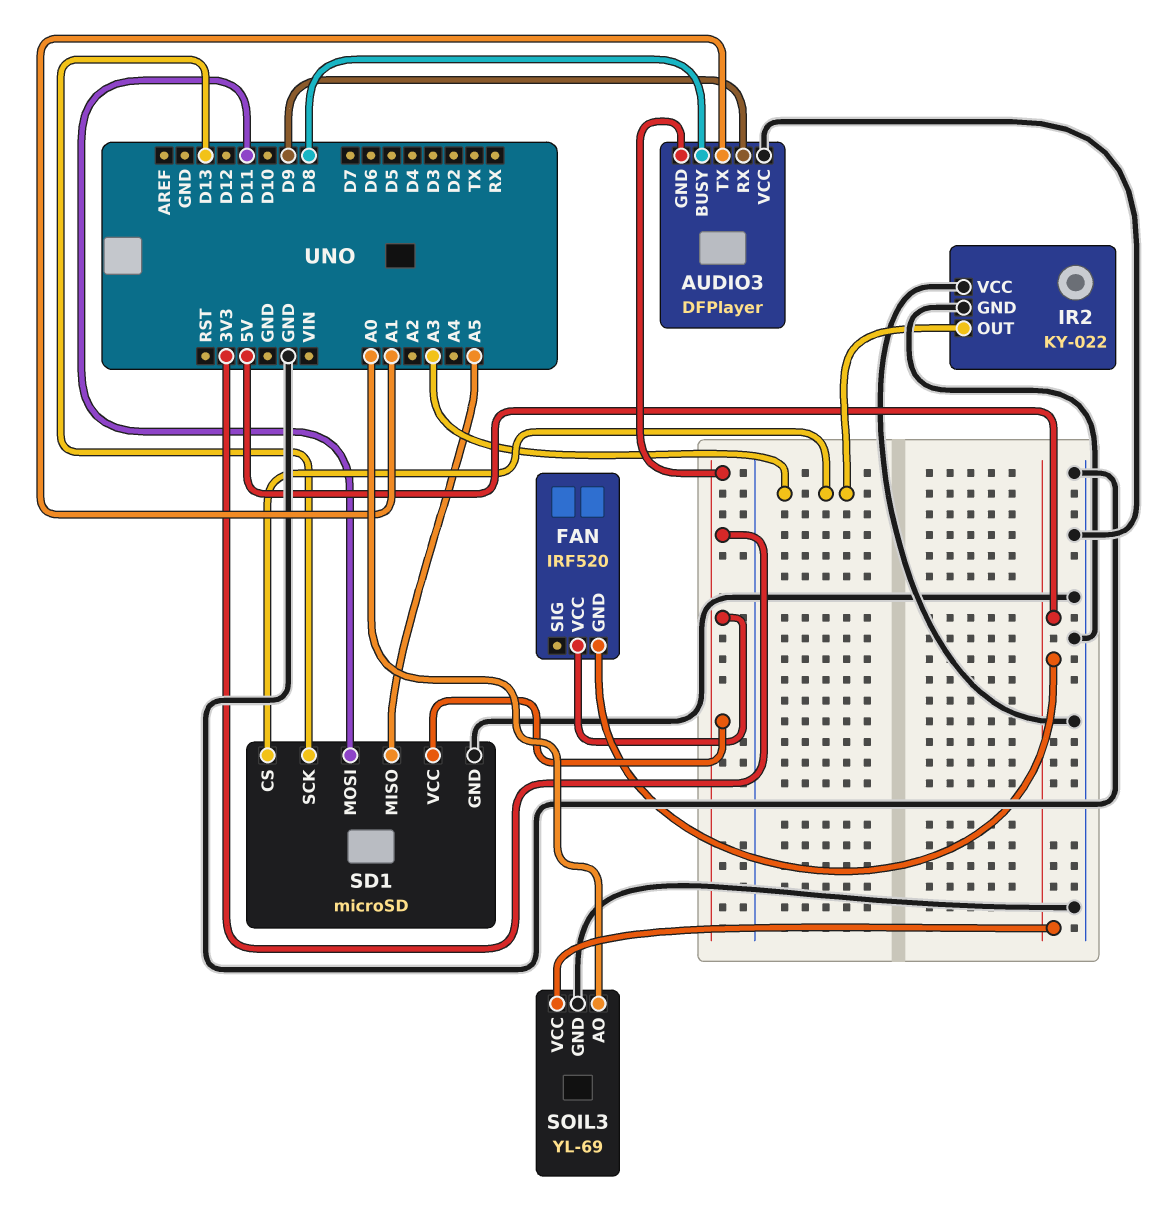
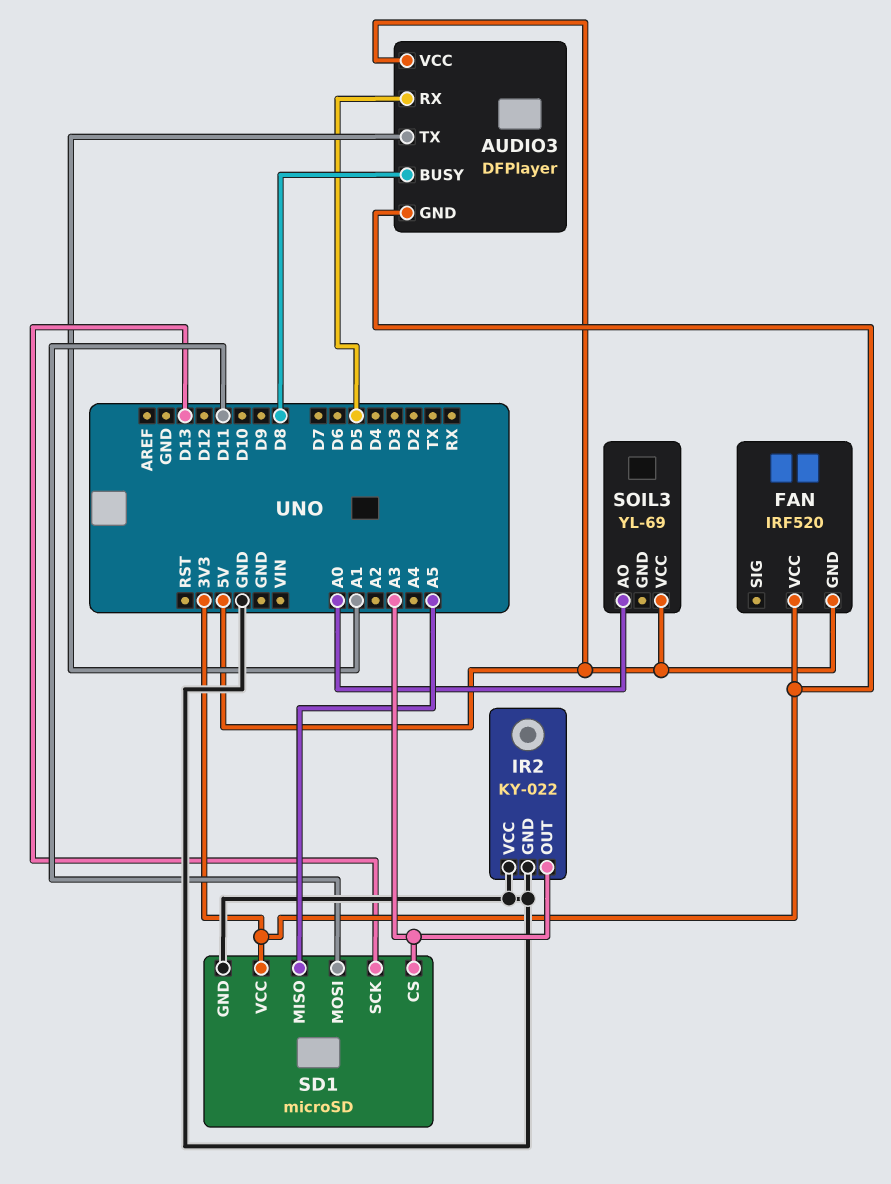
AUDIO3 pin RX: D9 -> D5
AUDIO3 pin VCC: GND -> 5V
SOIL3 pin GND: GND -> none

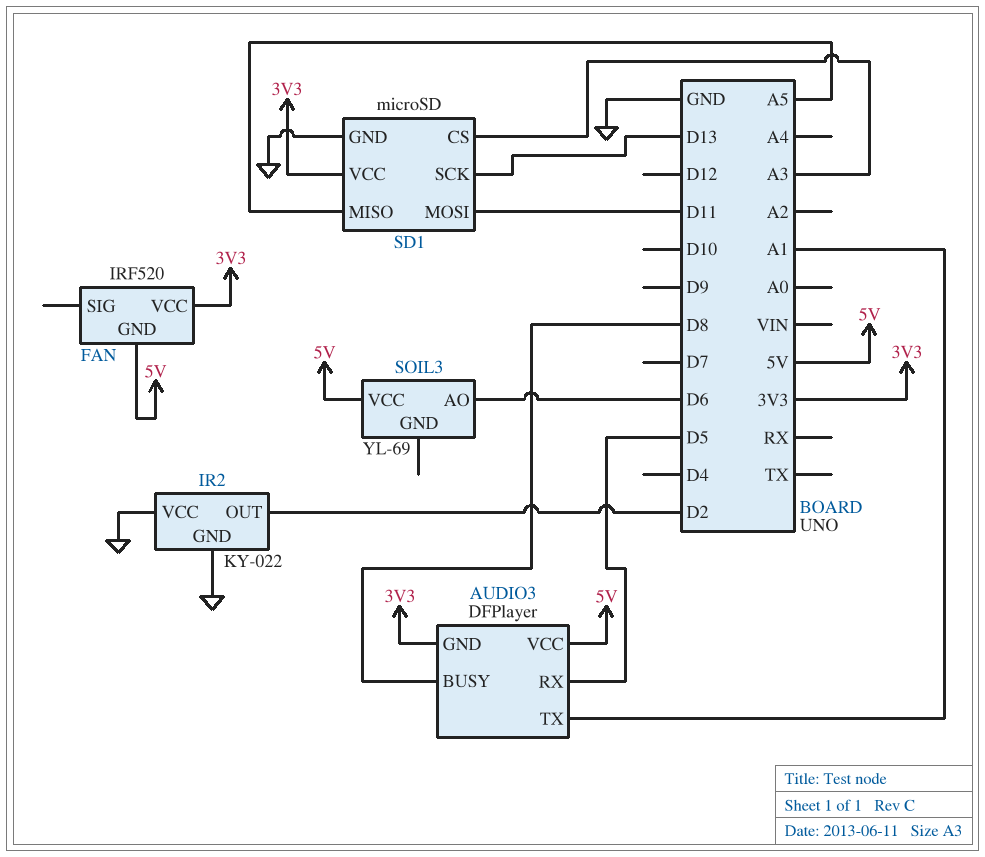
IR2 pin OUT: A3 -> D2
SOIL3 pin AO: A0 -> D6

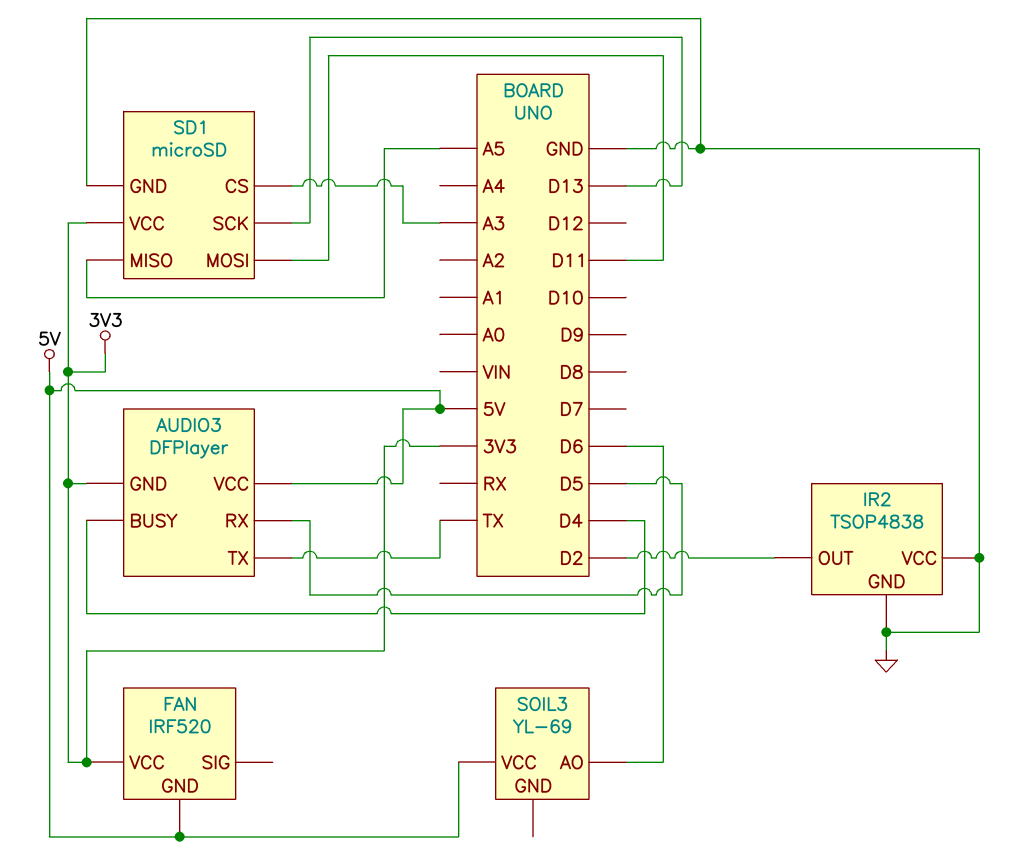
AUDIO3 pin BUSY: D8 -> D4
AUDIO3 pin TX: A1 -> TX
IR2: KY-022 -> TSOP4838

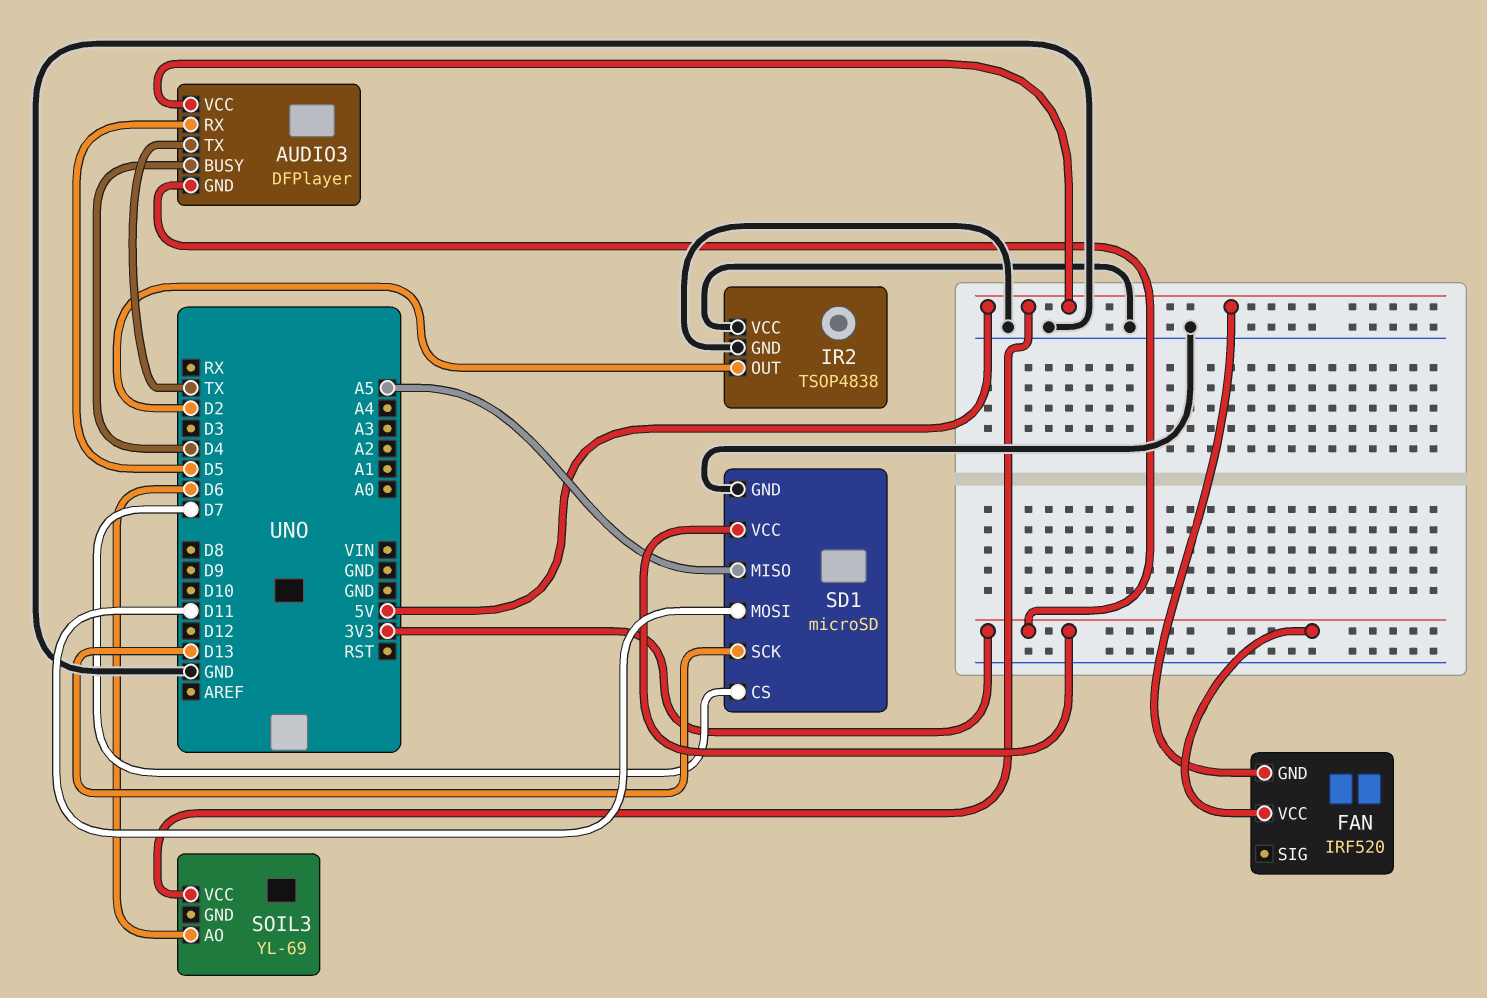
SD1 pin CS: A3 -> D7

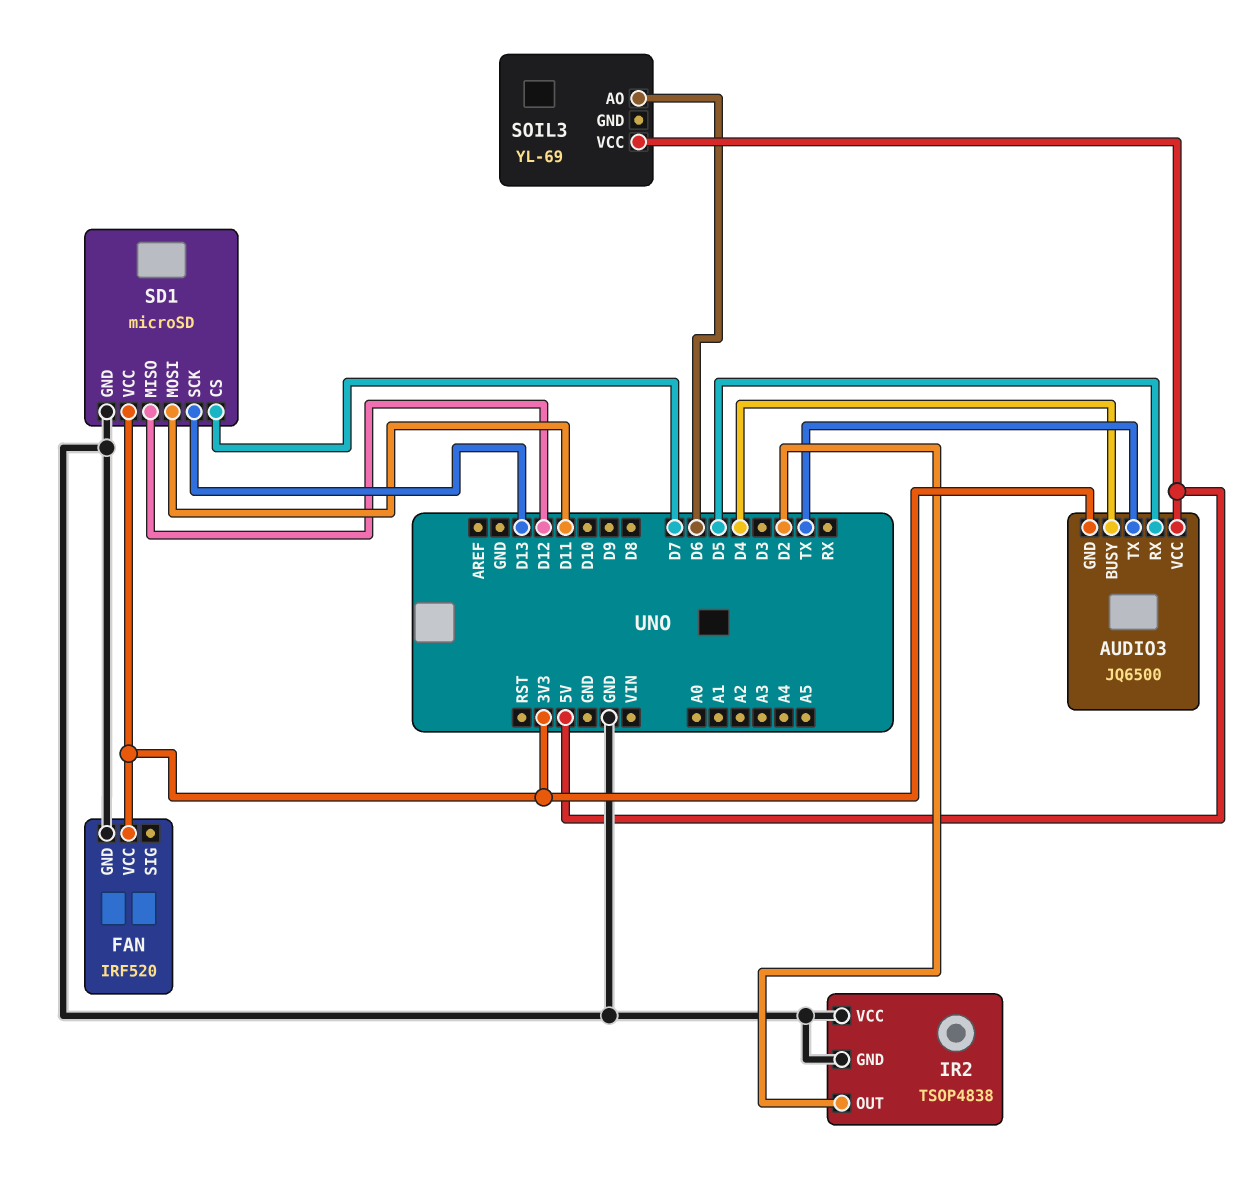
AUDIO3: DFPlayer -> JQ6500
FAN pin GND: 5V -> GND
SD1 pin MISO: A5 -> D12

